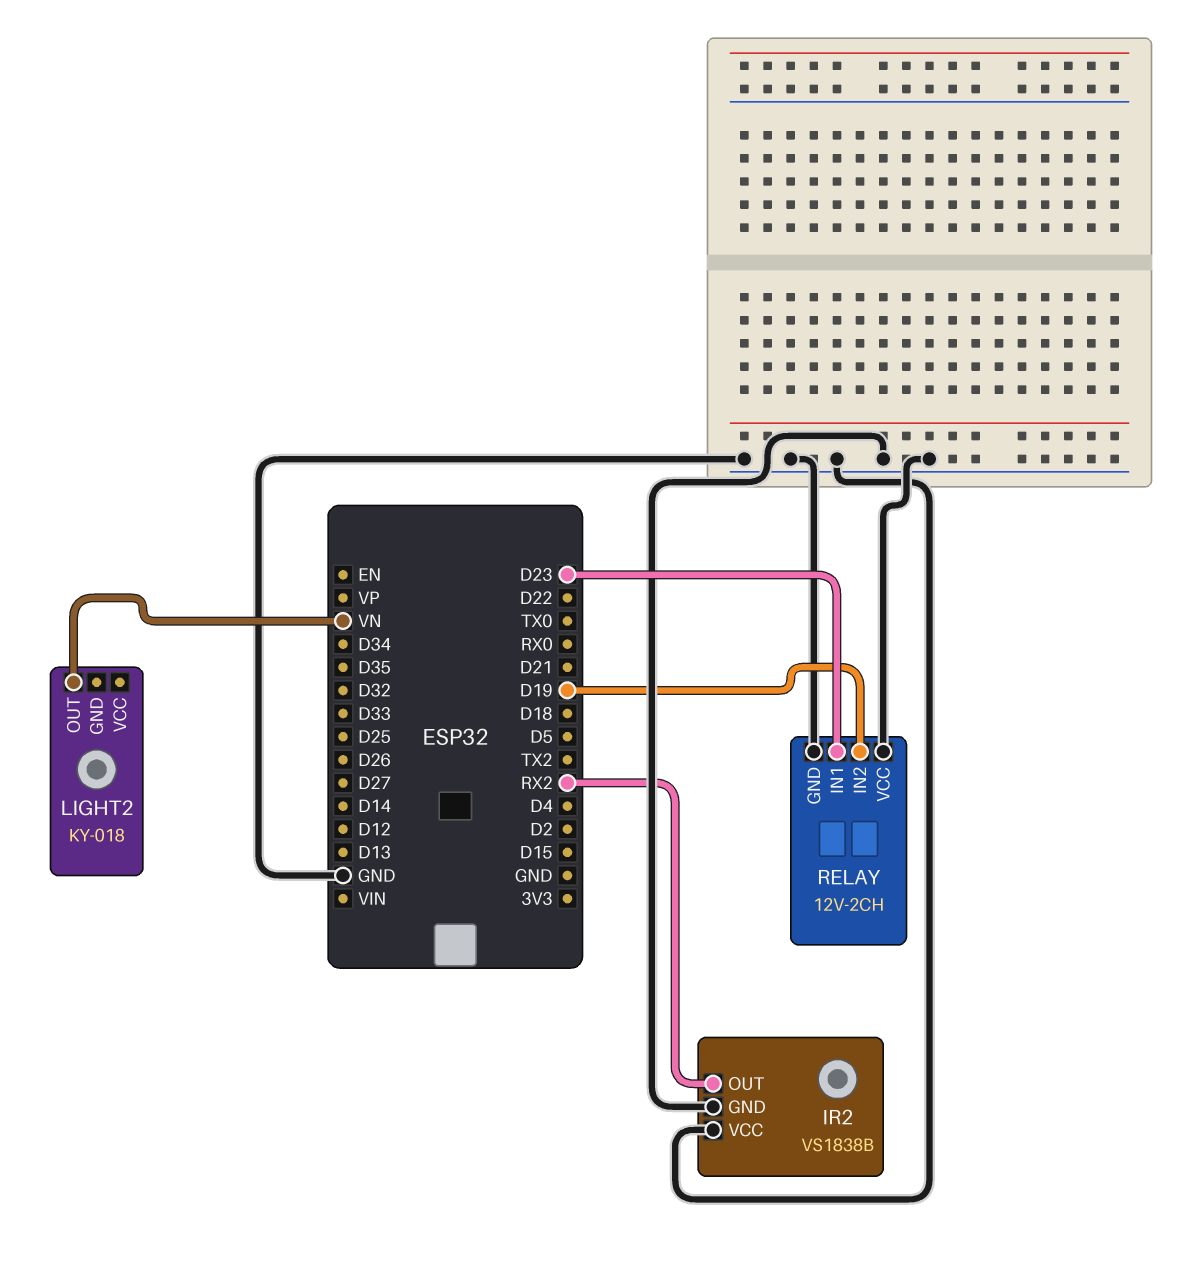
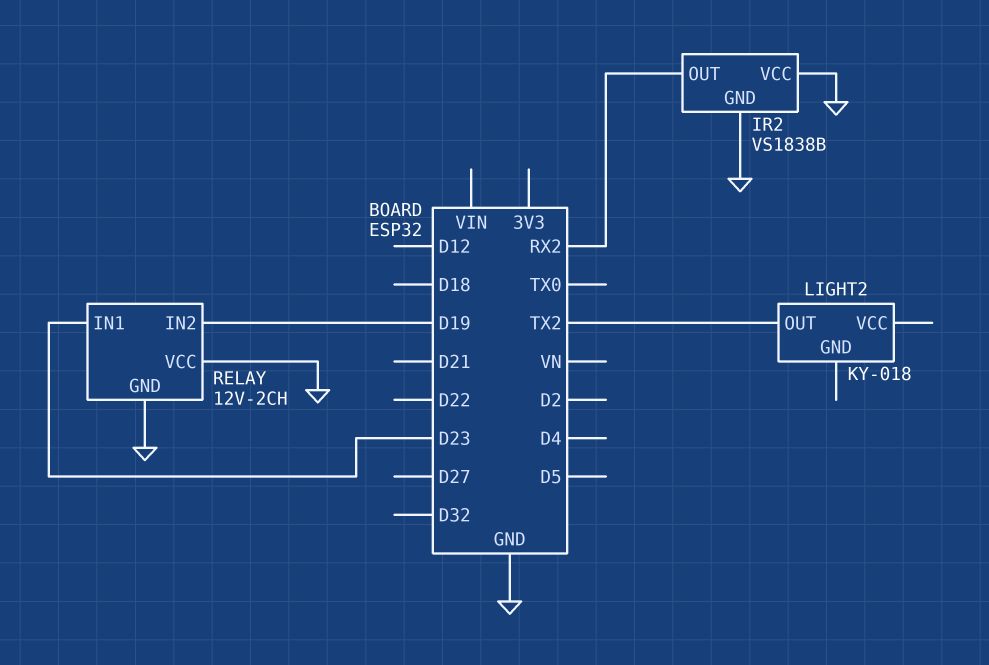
LIGHT2 pin OUT: VN -> TX2

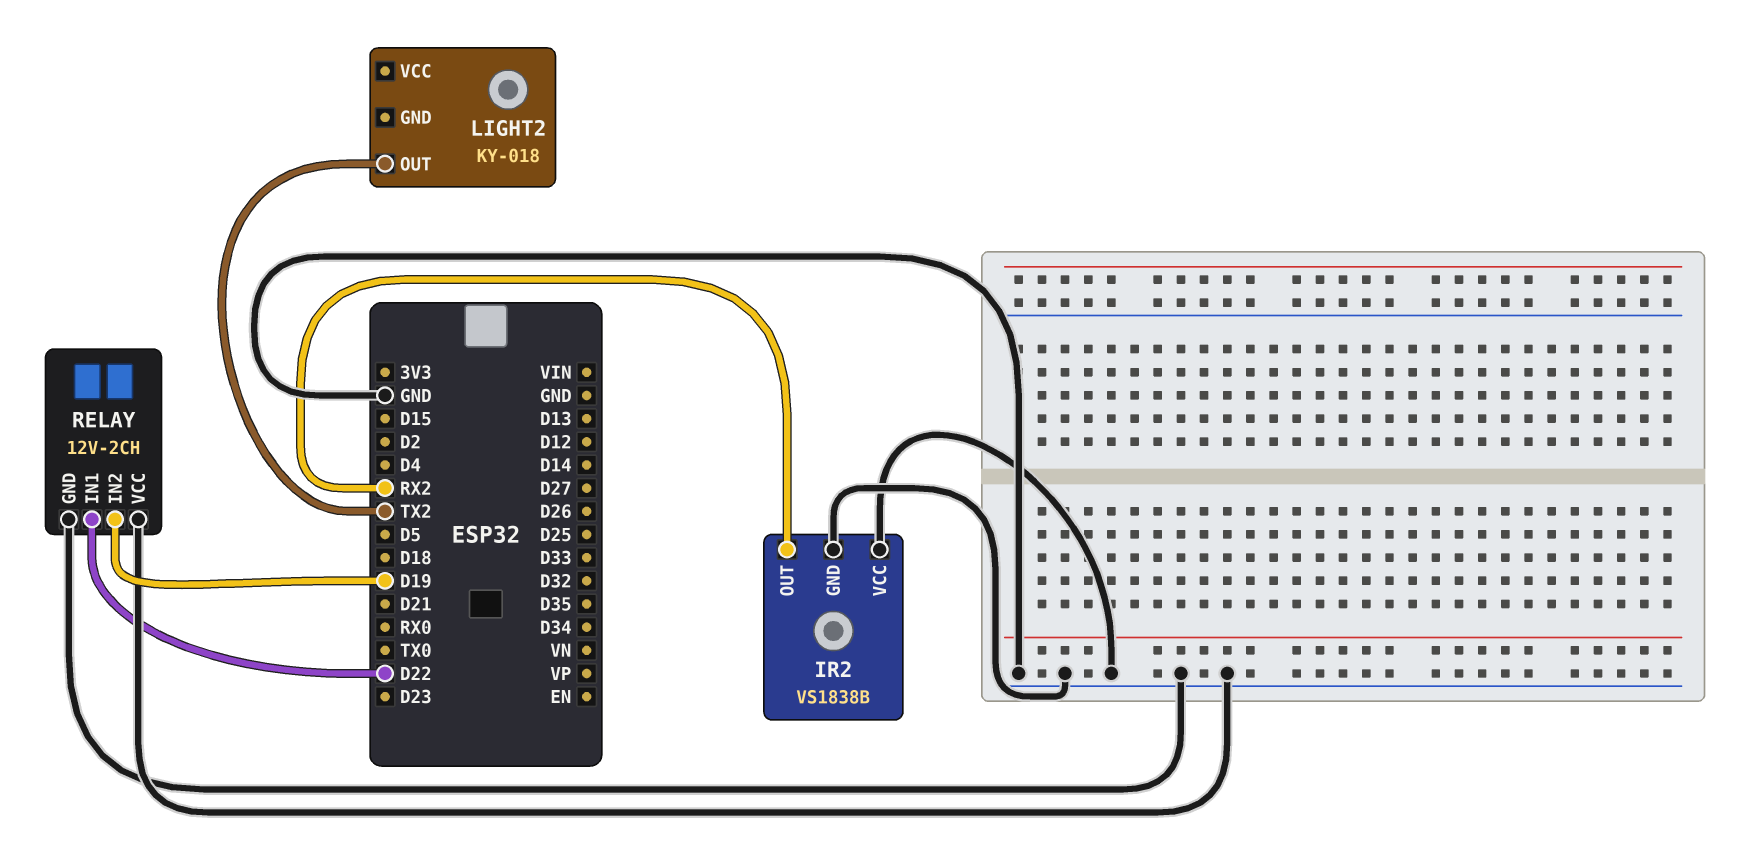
RELAY pin IN1: D23 -> D22

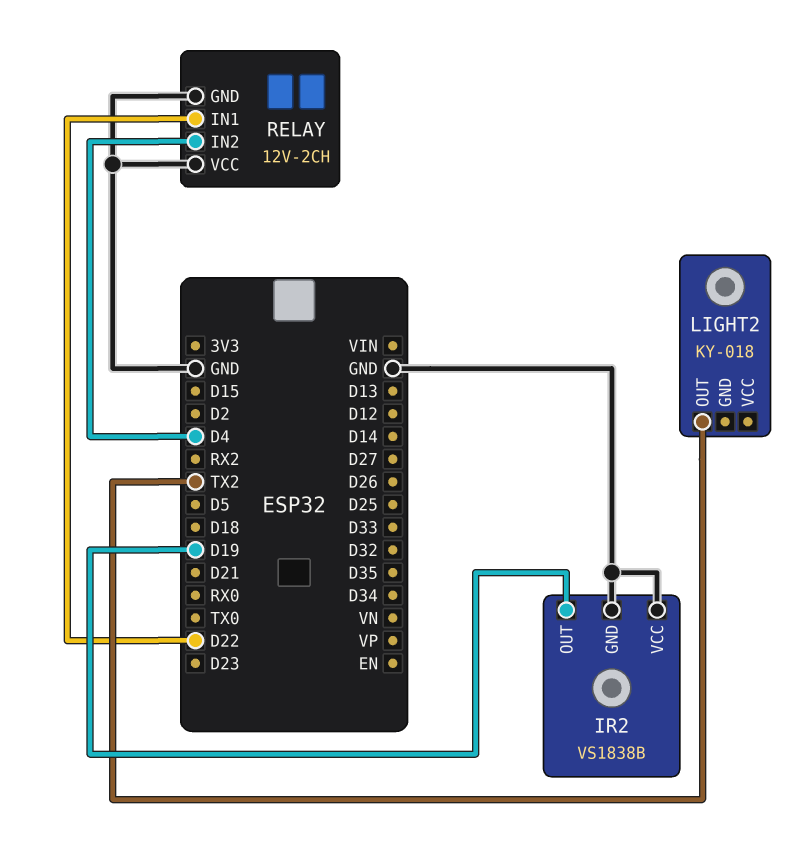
IR2 pin OUT: RX2 -> D19
RELAY pin IN2: D19 -> D4

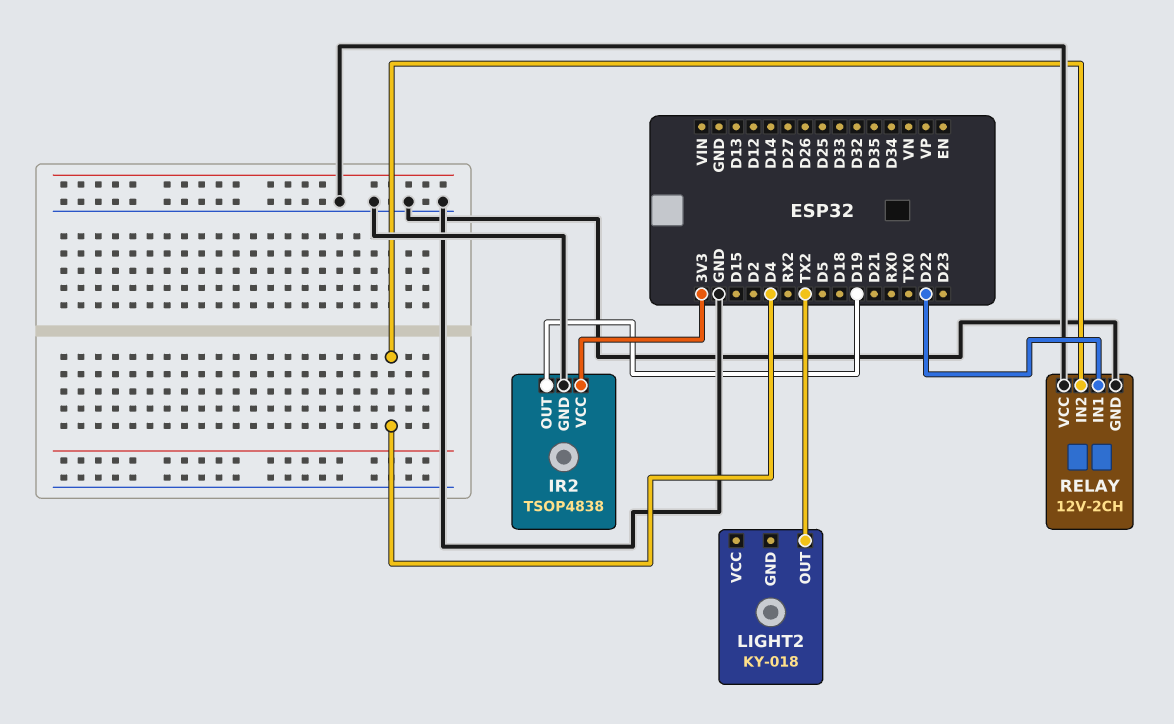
IR2: VS1838B -> TSOP4838
IR2 pin VCC: GND -> 3V3

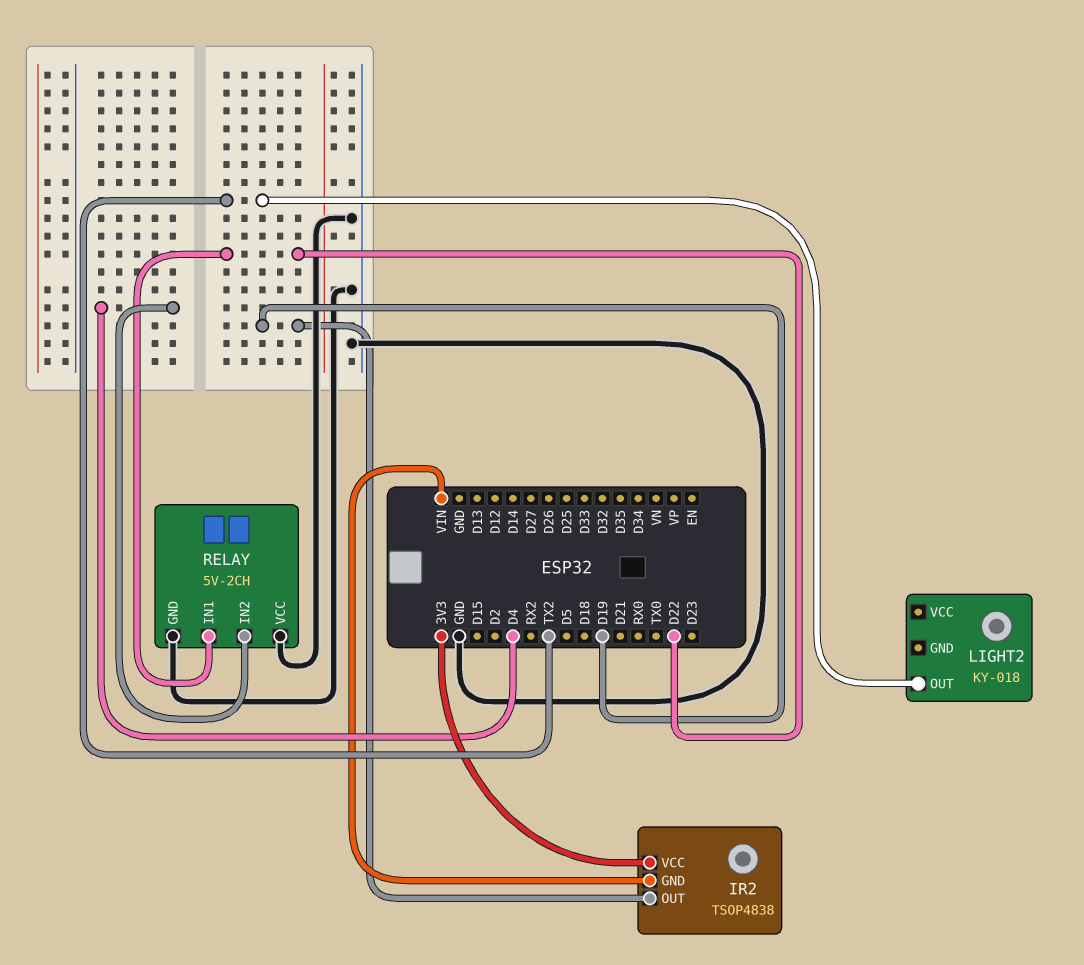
IR2 pin GND: GND -> VIN
RELAY: 12V-2CH -> 5V-2CH

